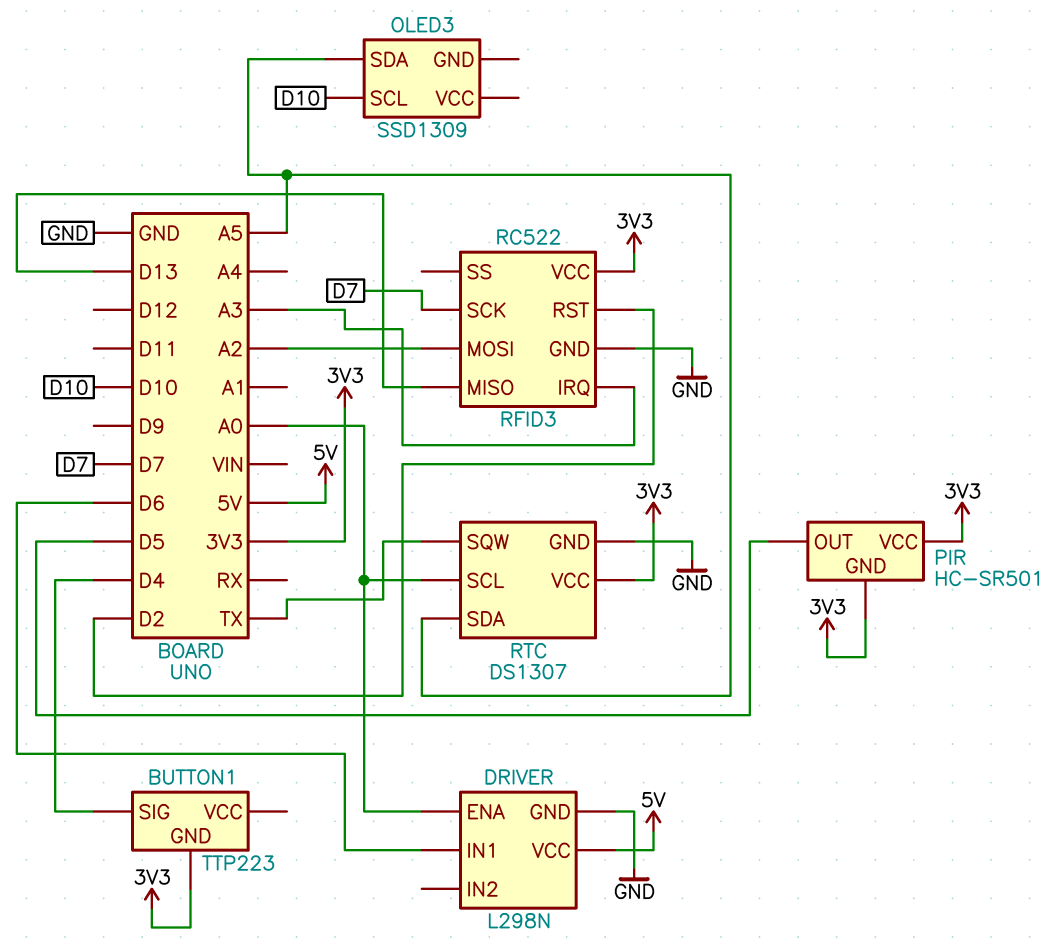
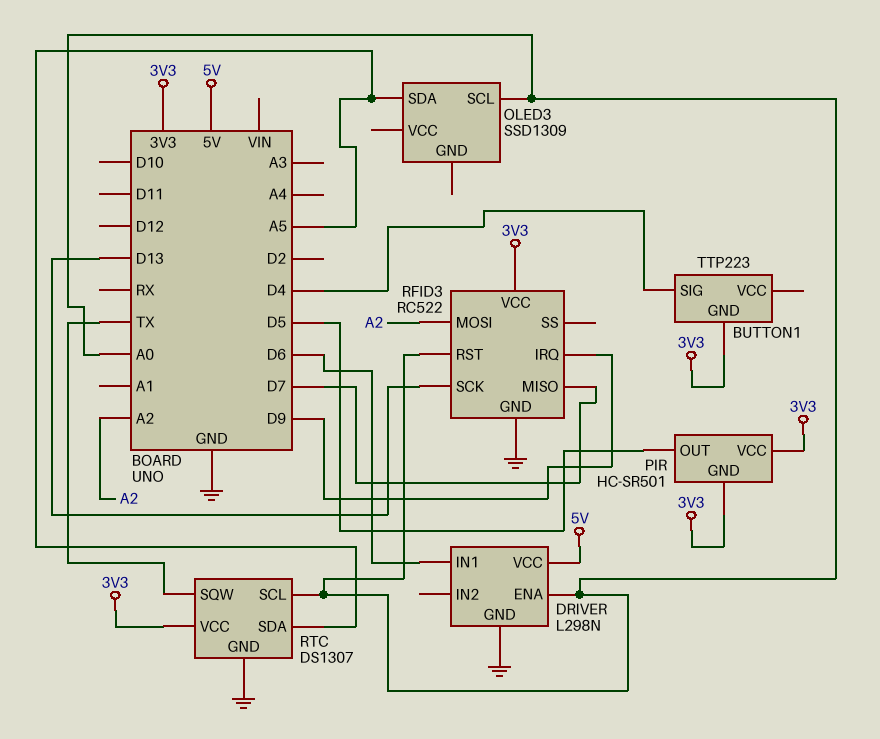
OLED3 pin SCL: D10 -> A0
RFID3 pin IRQ: A3 -> D9
RFID3 pin MISO: D13 -> D7
RFID3 pin RST: D2 -> A0
RFID3 pin SCK: D7 -> D13

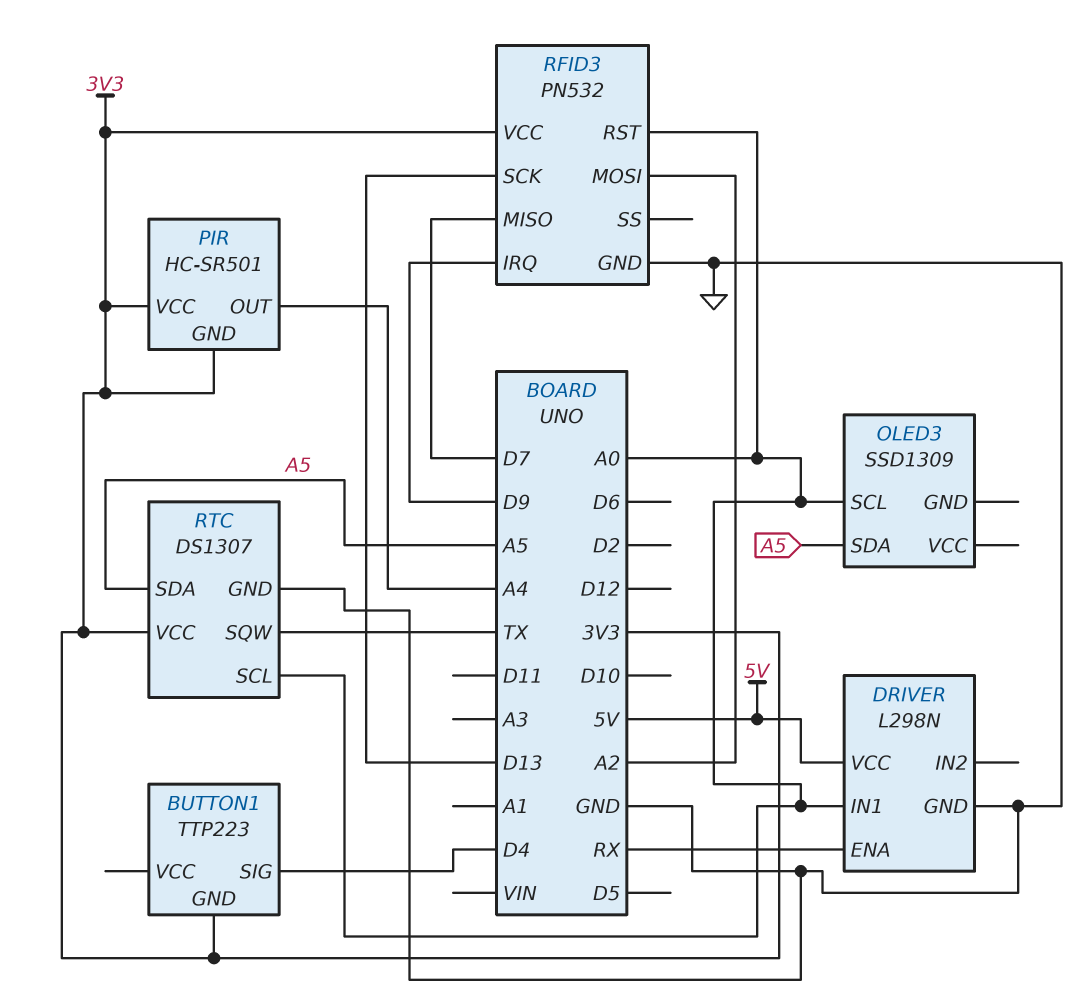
DRIVER pin ENA: A0 -> RX
DRIVER pin IN1: D6 -> A0
PIR pin OUT: D5 -> A4
RFID3: RC522 -> PN532

